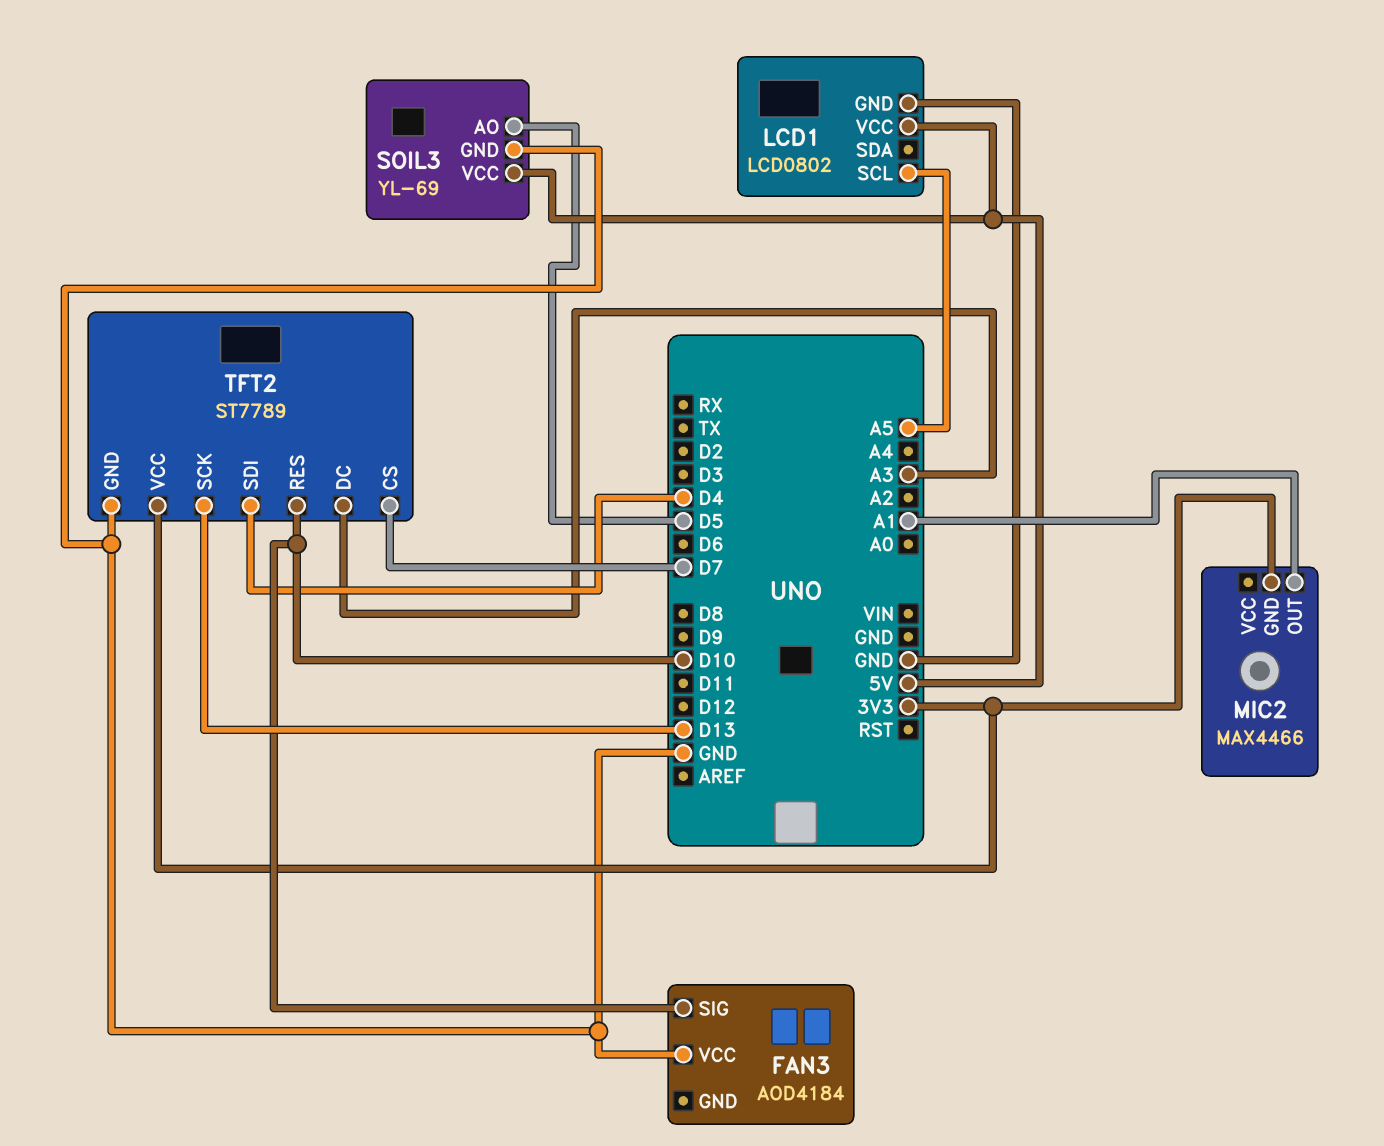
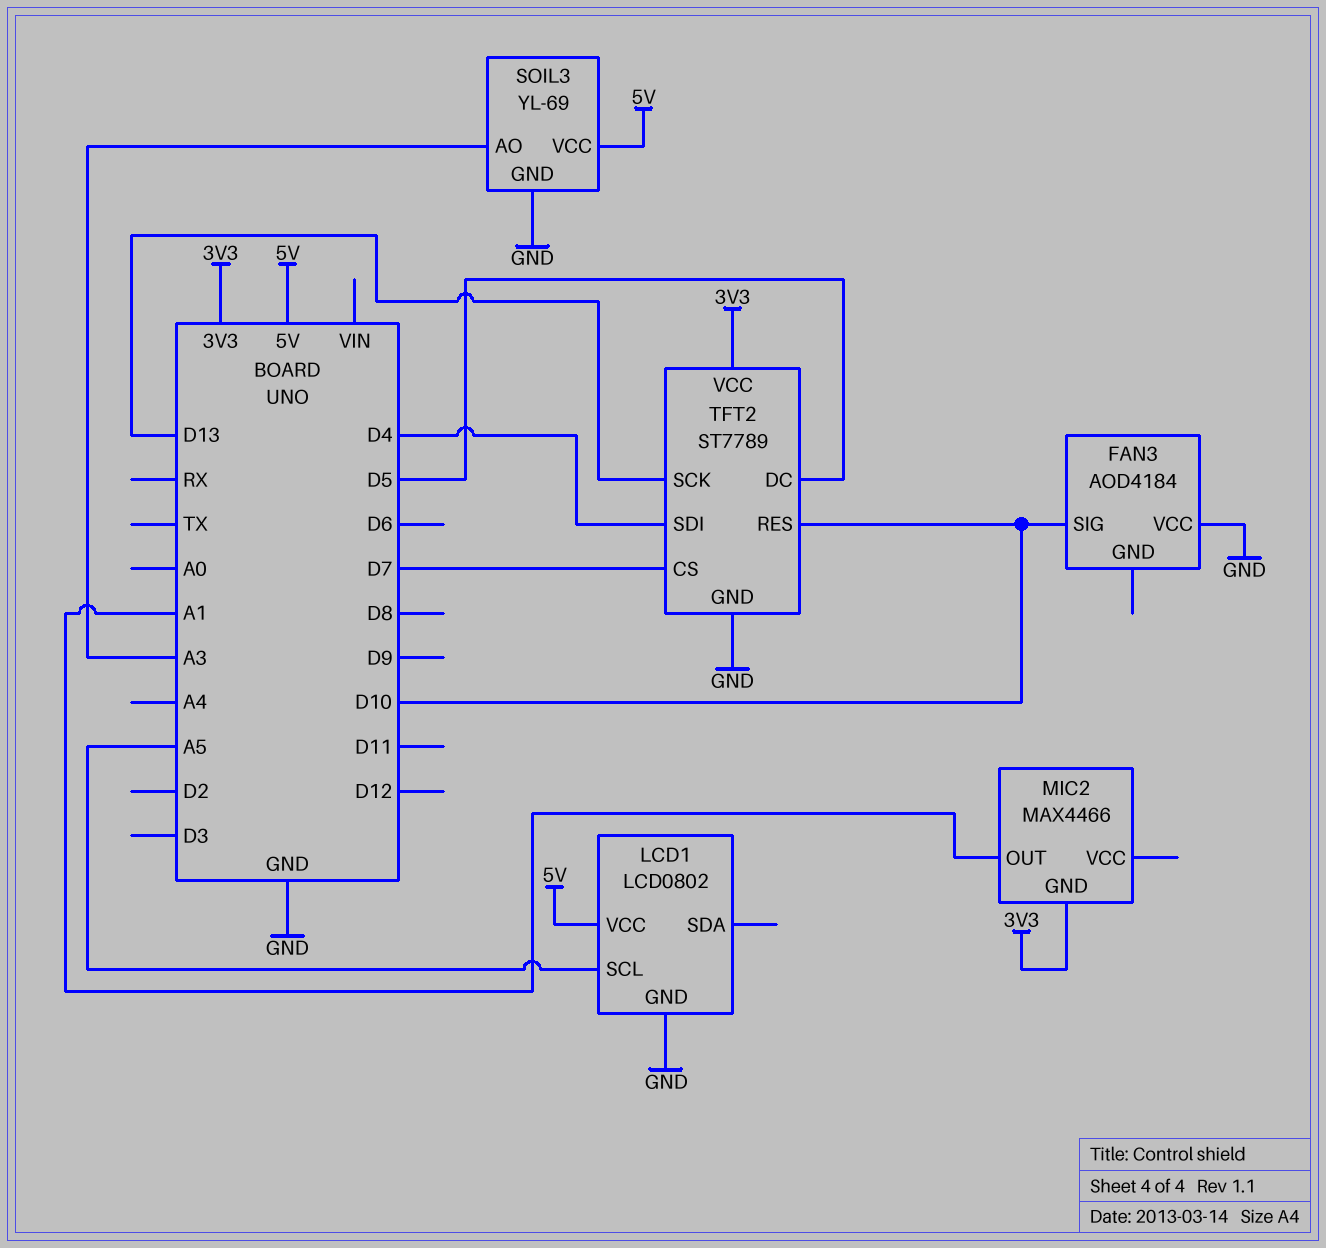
SOIL3 pin AO: D5 -> A3
TFT2 pin DC: A3 -> D5

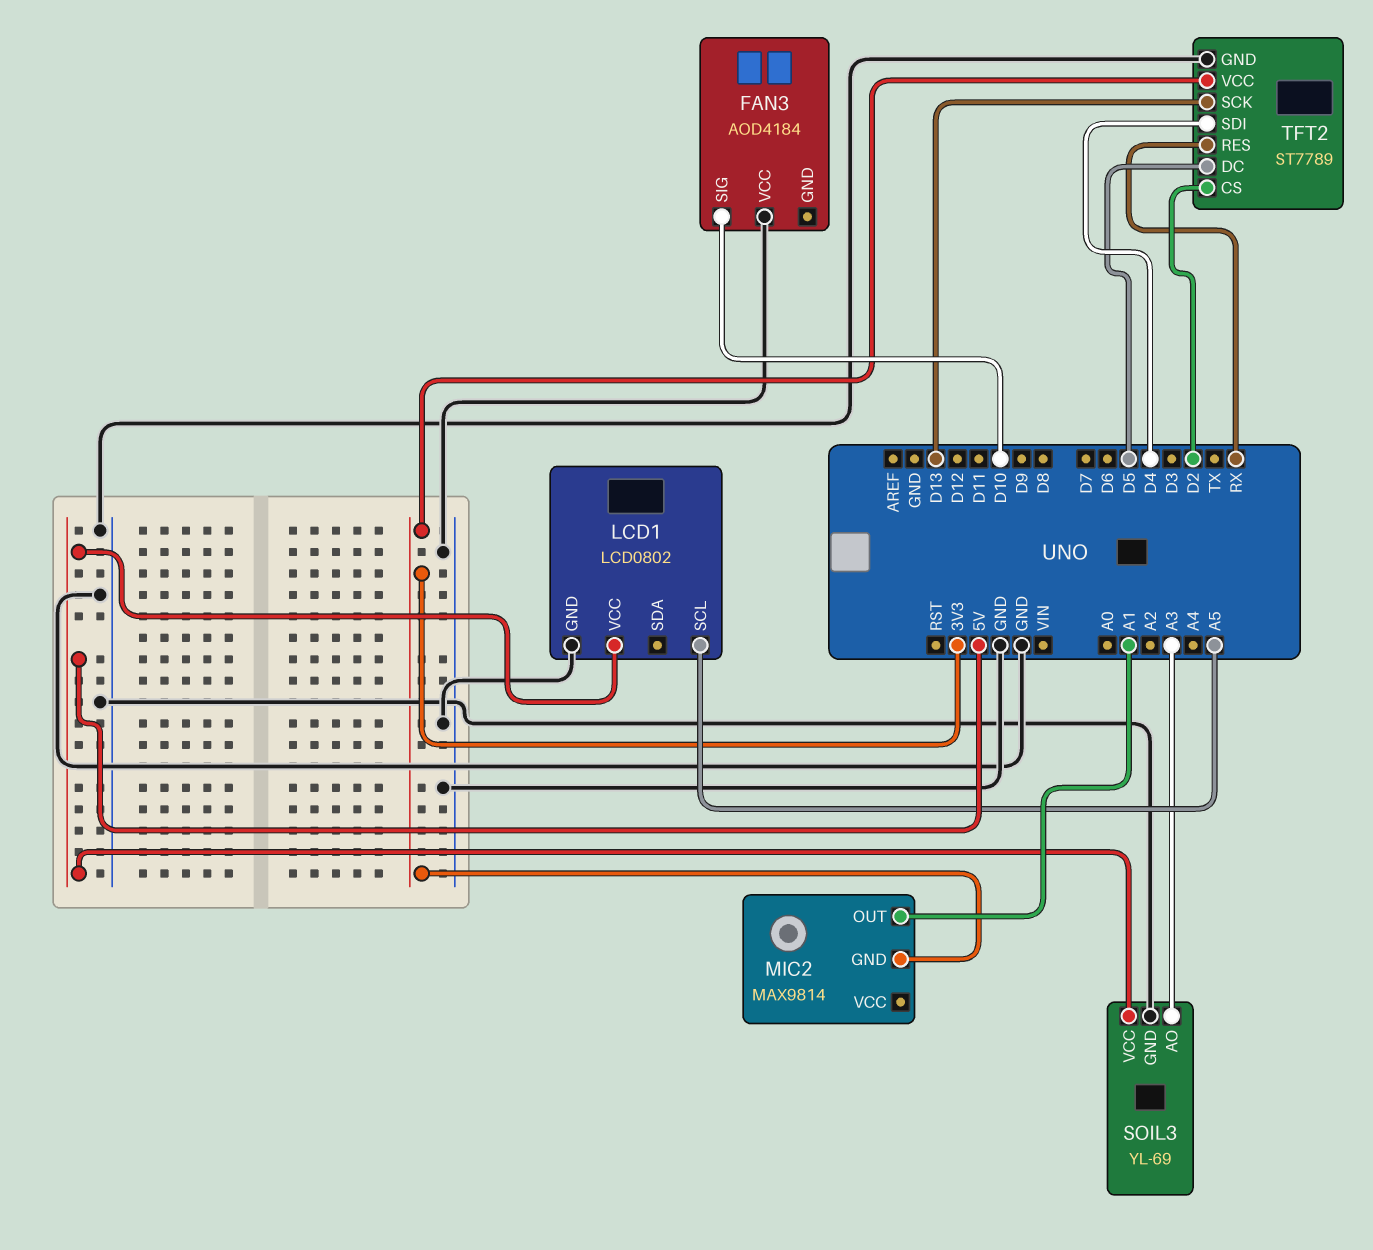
MIC2: MAX4466 -> MAX9814
TFT2 pin CS: D7 -> D2
TFT2 pin RES: D10 -> RX

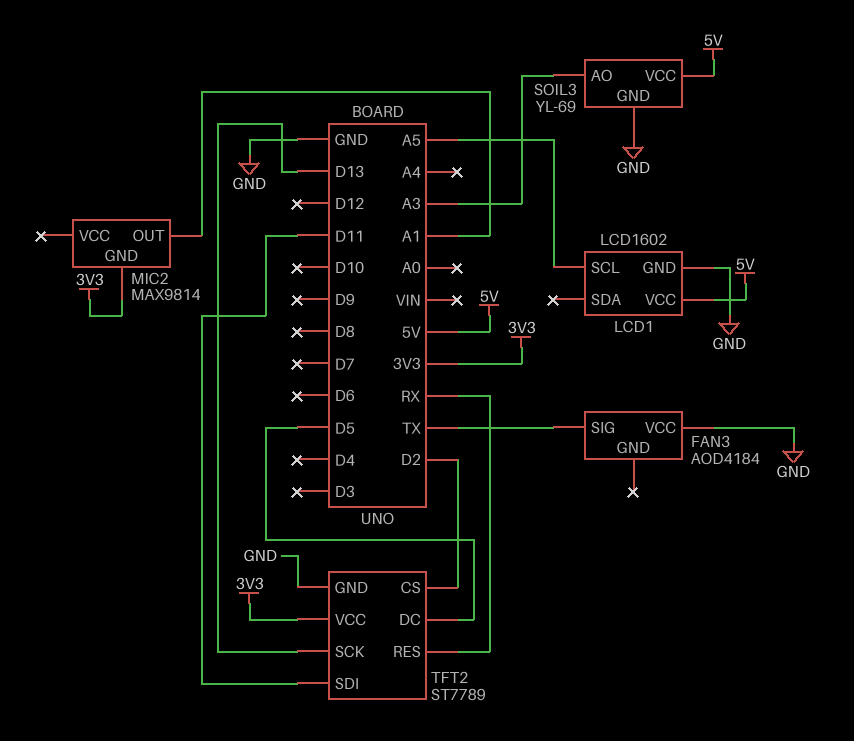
FAN3 pin SIG: D10 -> TX
LCD1: LCD0802 -> LCD1602
TFT2 pin SDI: D4 -> D11

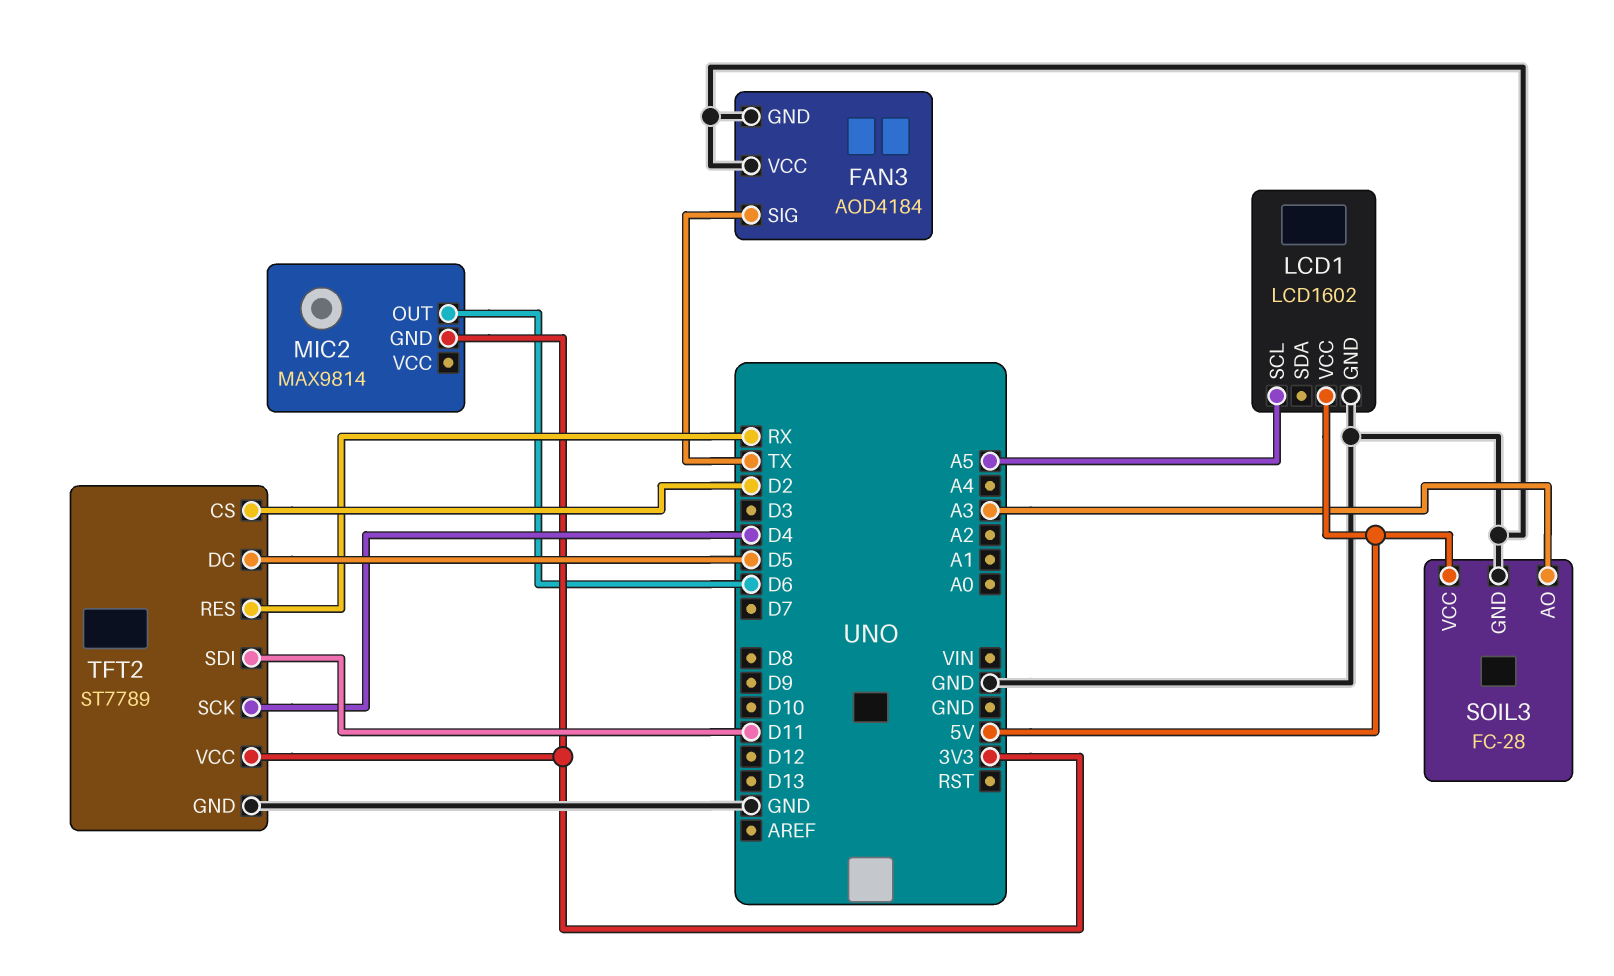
FAN3 pin GND: none -> GND
MIC2 pin OUT: A1 -> D6
SOIL3: YL-69 -> FC-28
TFT2 pin SCK: D13 -> D4

